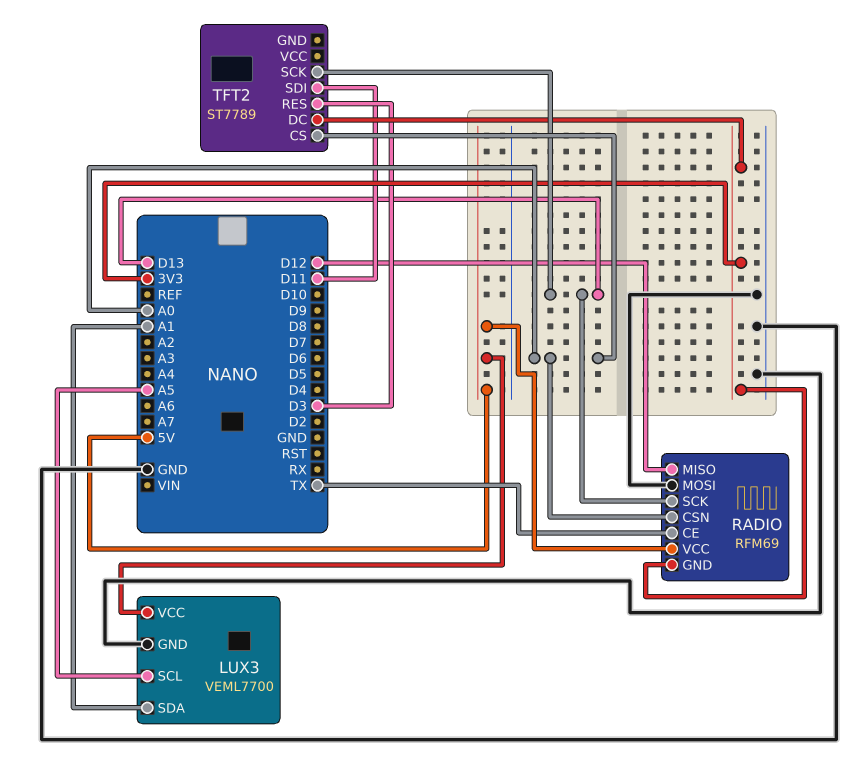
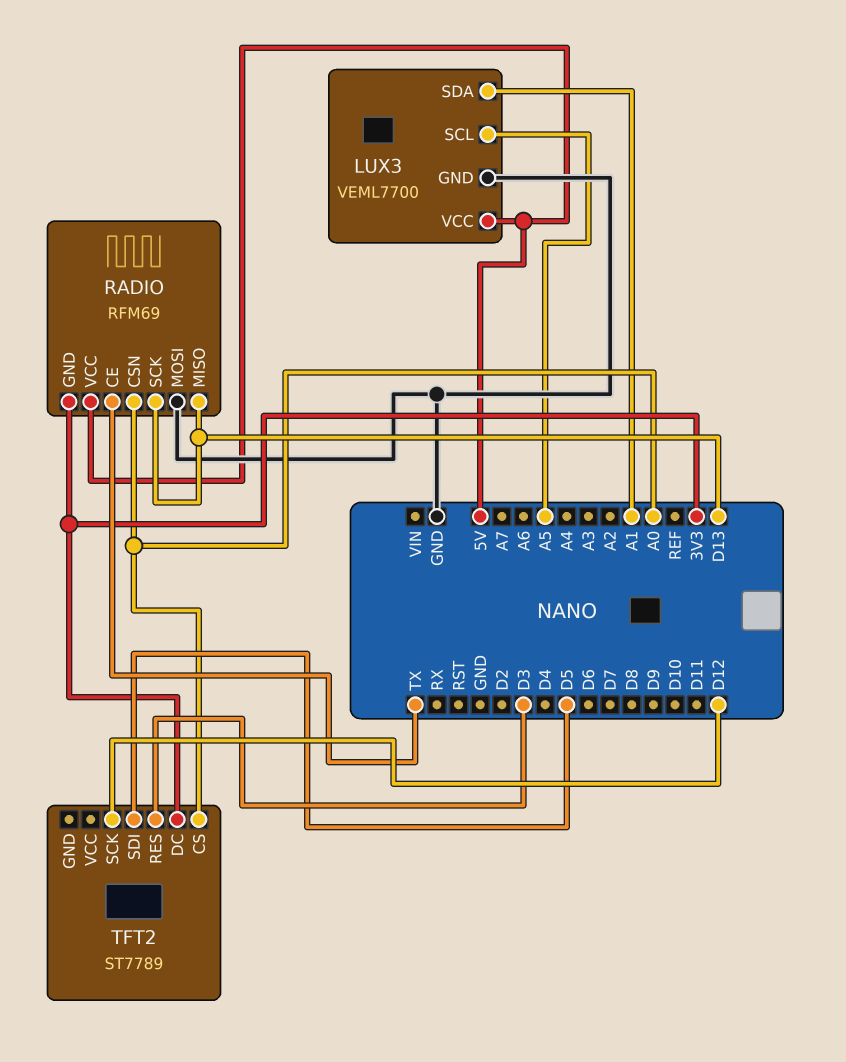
RADIO pin MISO: D12 -> D13
TFT2 pin SCK: D13 -> D12
TFT2 pin SDI: D11 -> D5

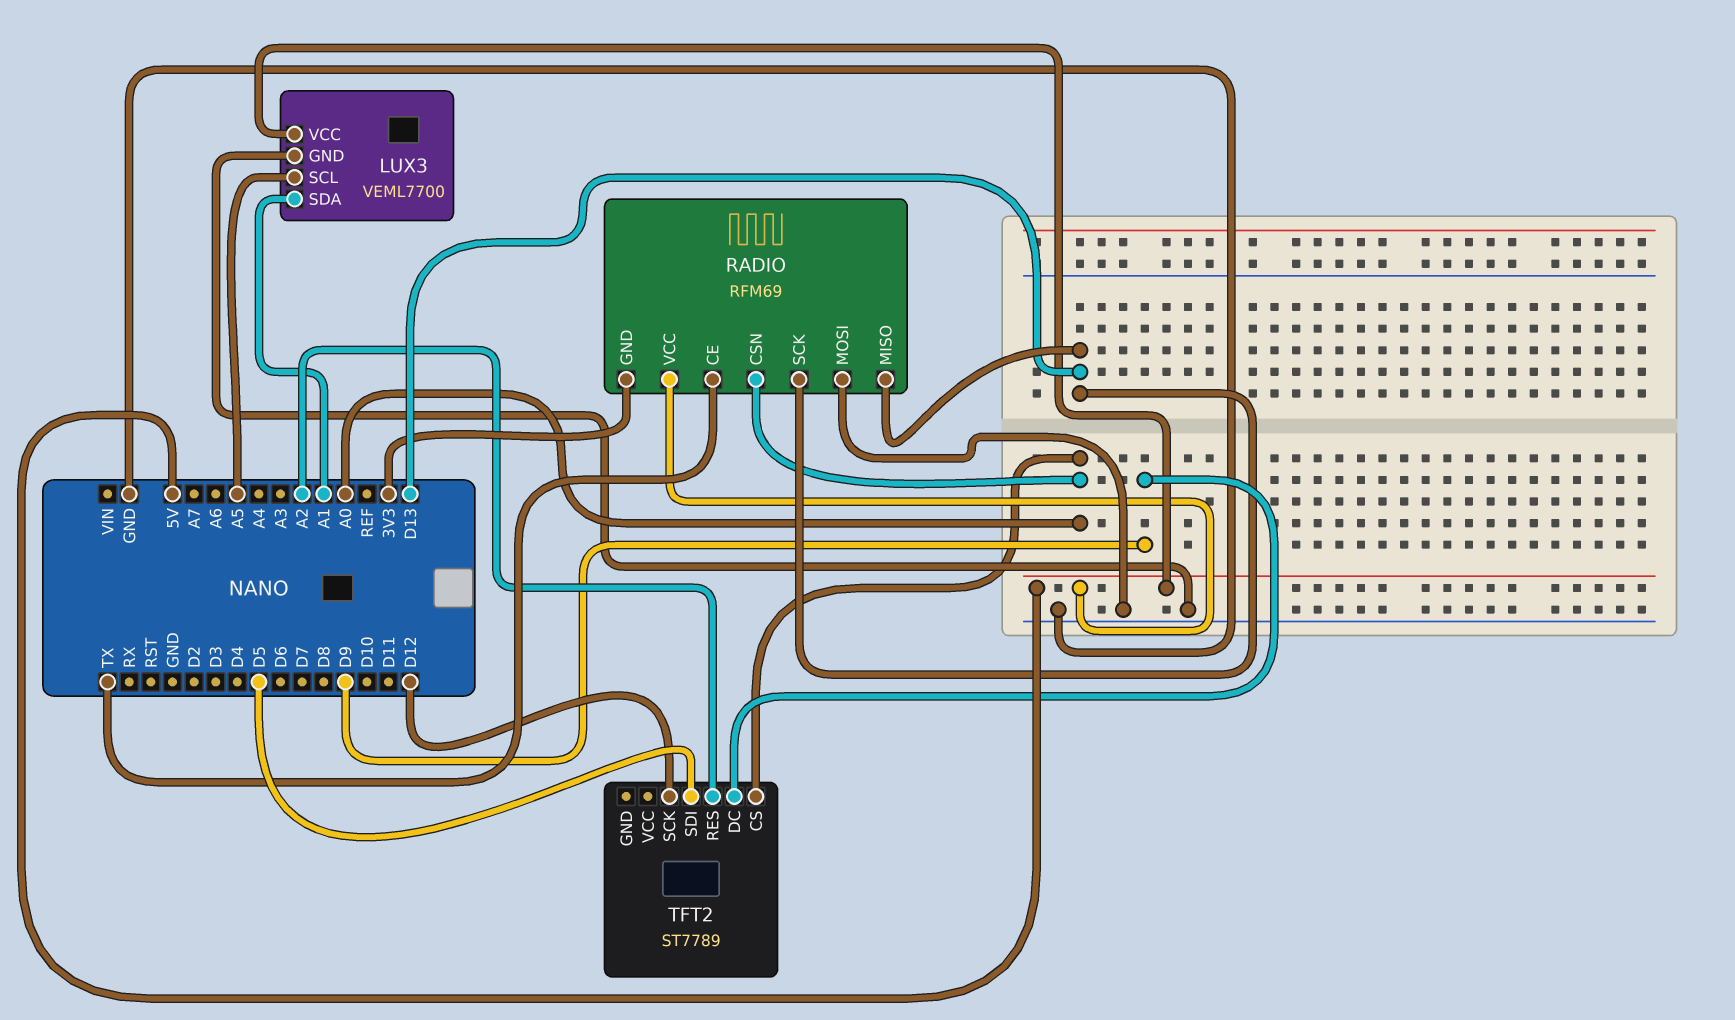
TFT2 pin DC: 3V3 -> D9
TFT2 pin RES: D3 -> A2

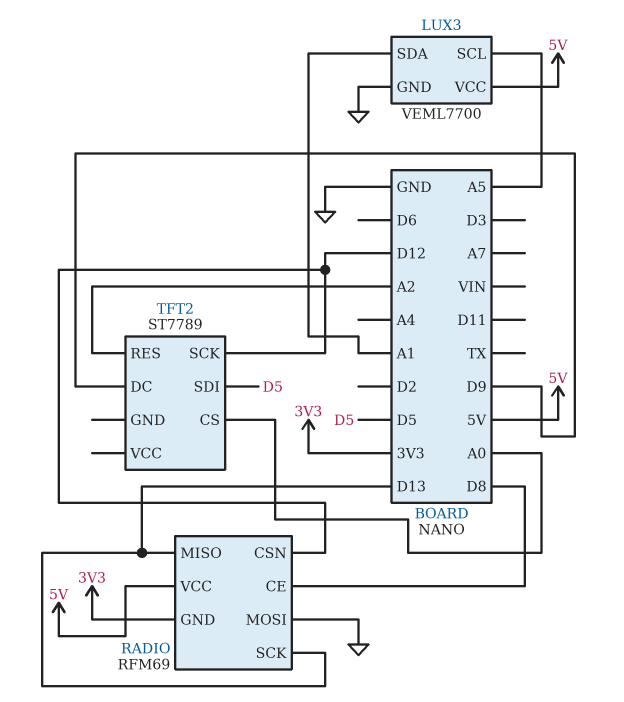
RADIO pin CE: TX -> D8
RADIO pin CSN: A0 -> D12

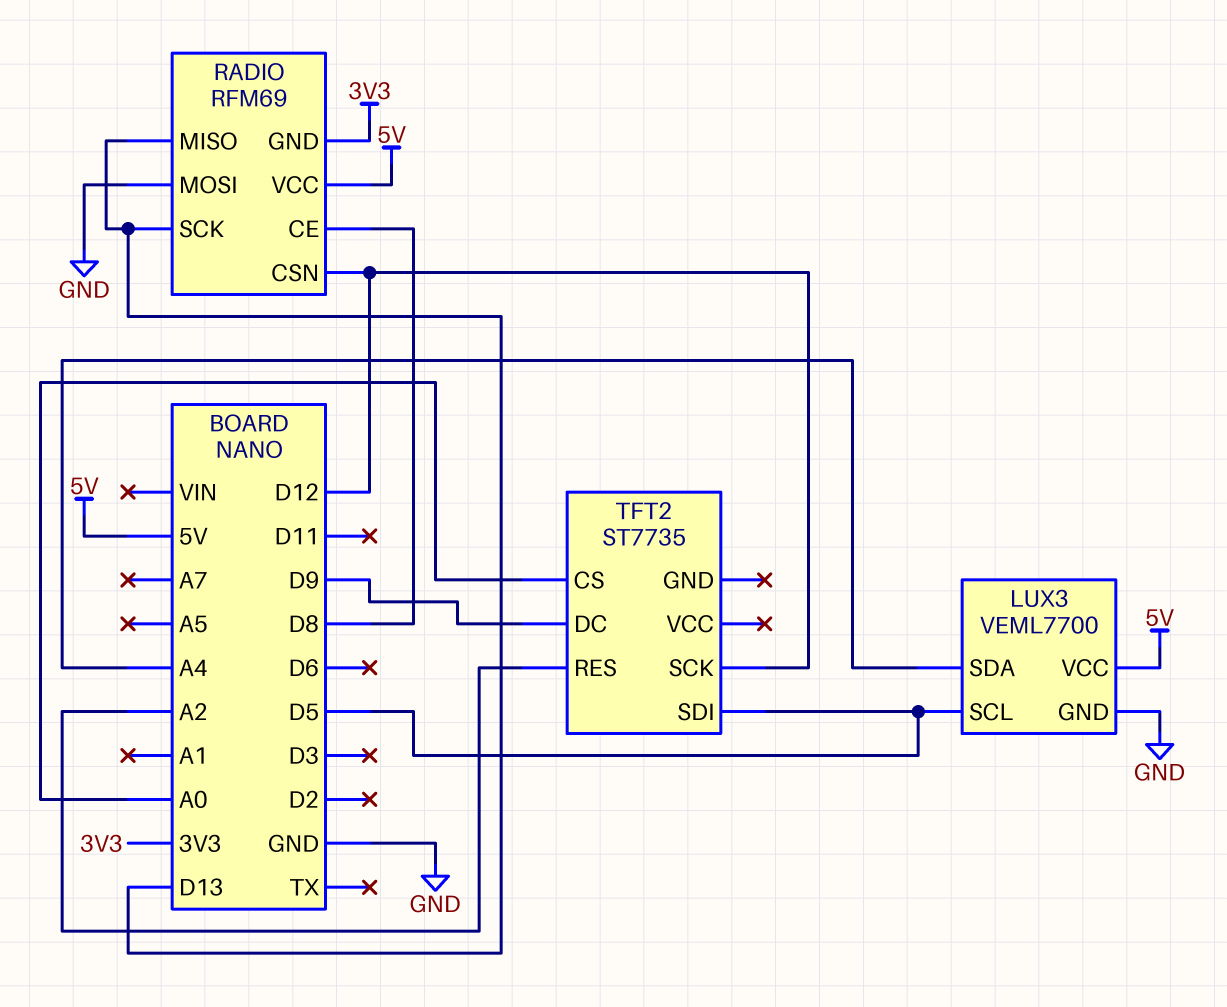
LUX3 pin SCL: A5 -> D5
LUX3 pin SDA: A1 -> A4
TFT2: ST7789 -> ST7735

